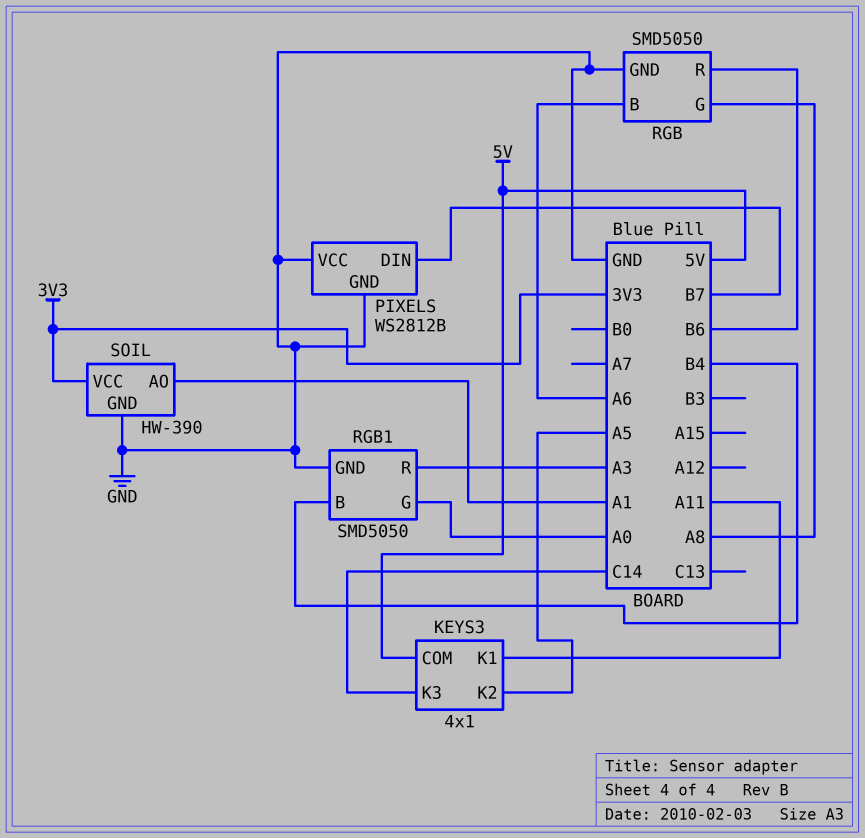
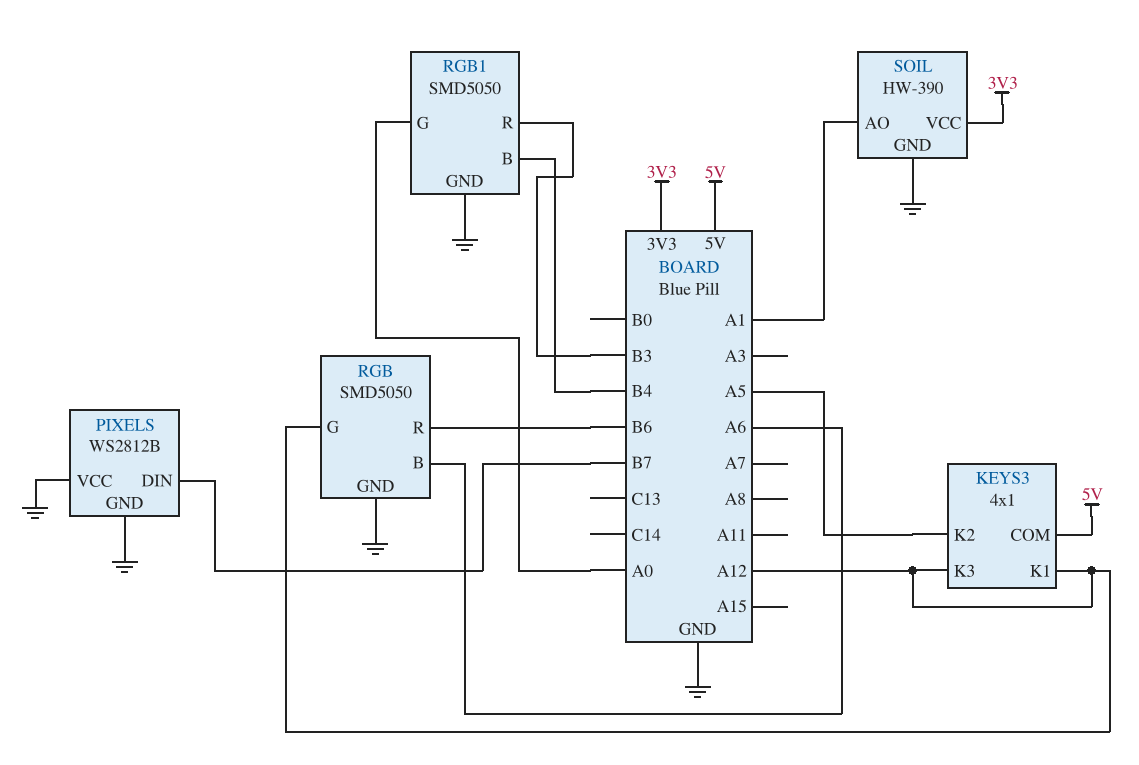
KEYS3 pin K1: A11 -> A12
KEYS3 pin K3: C14 -> A12
RGB pin G: A8 -> A12
RGB1 pin R: A3 -> B3

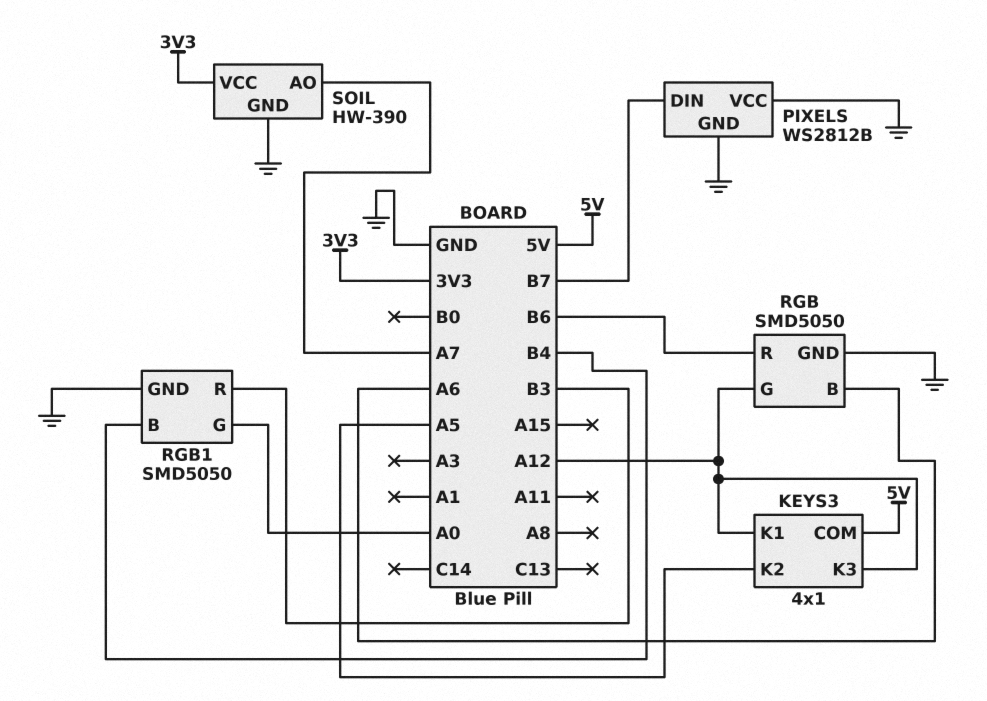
SOIL pin AO: A1 -> A7

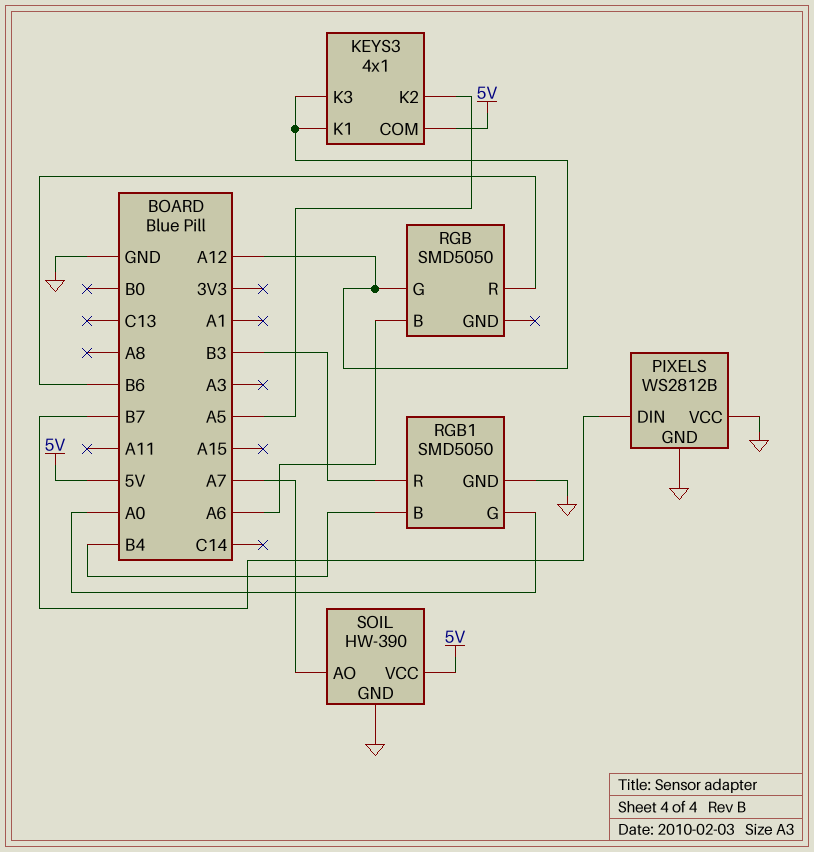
RGB pin GND: GND -> none
SOIL pin VCC: 3V3 -> 5V

